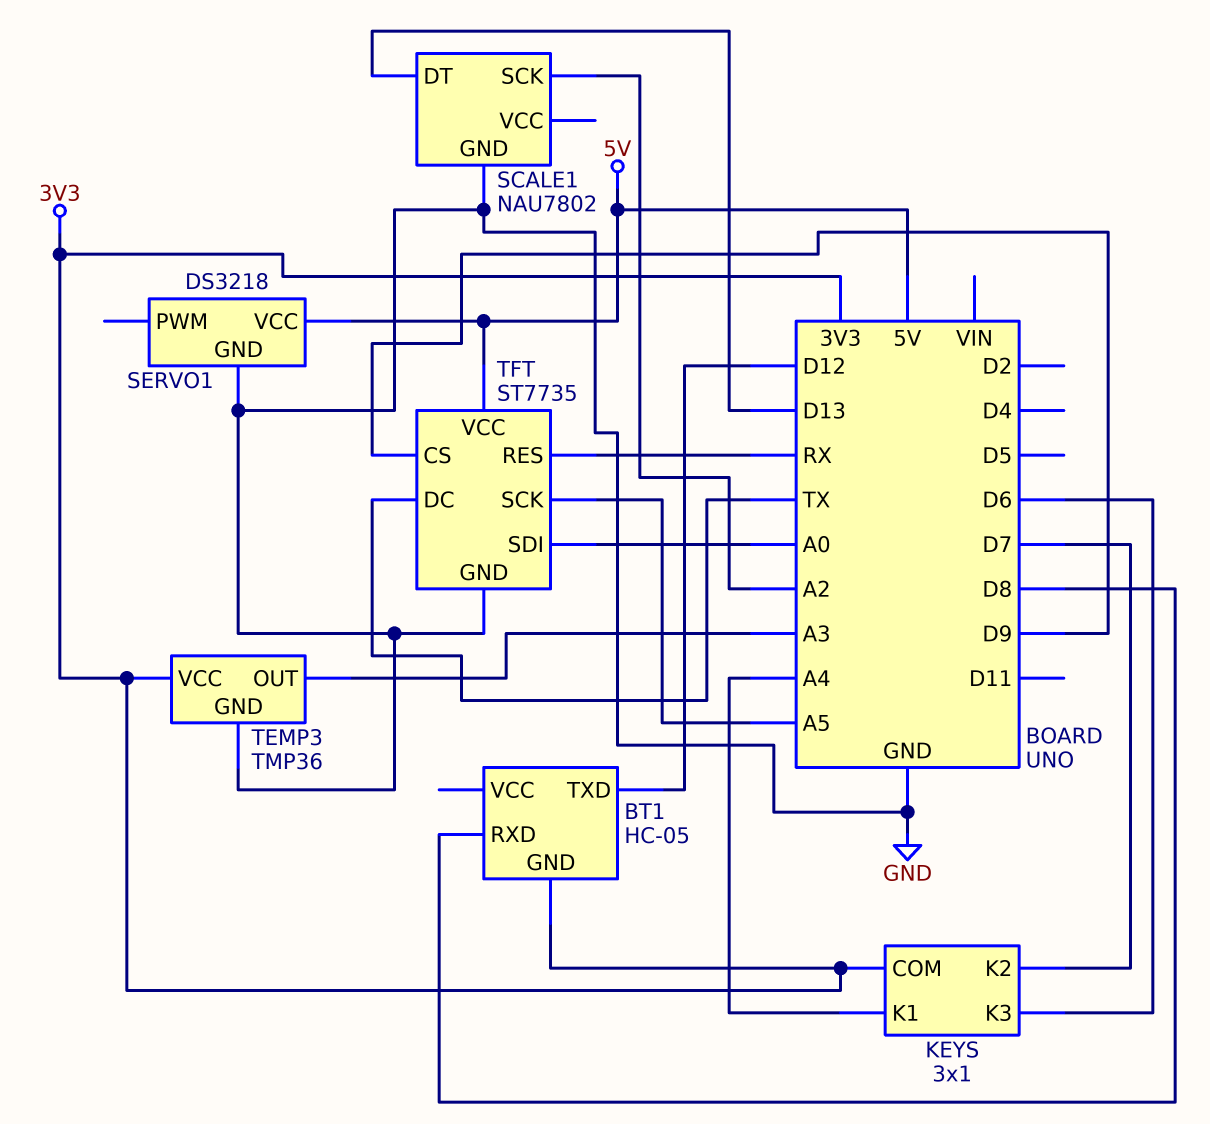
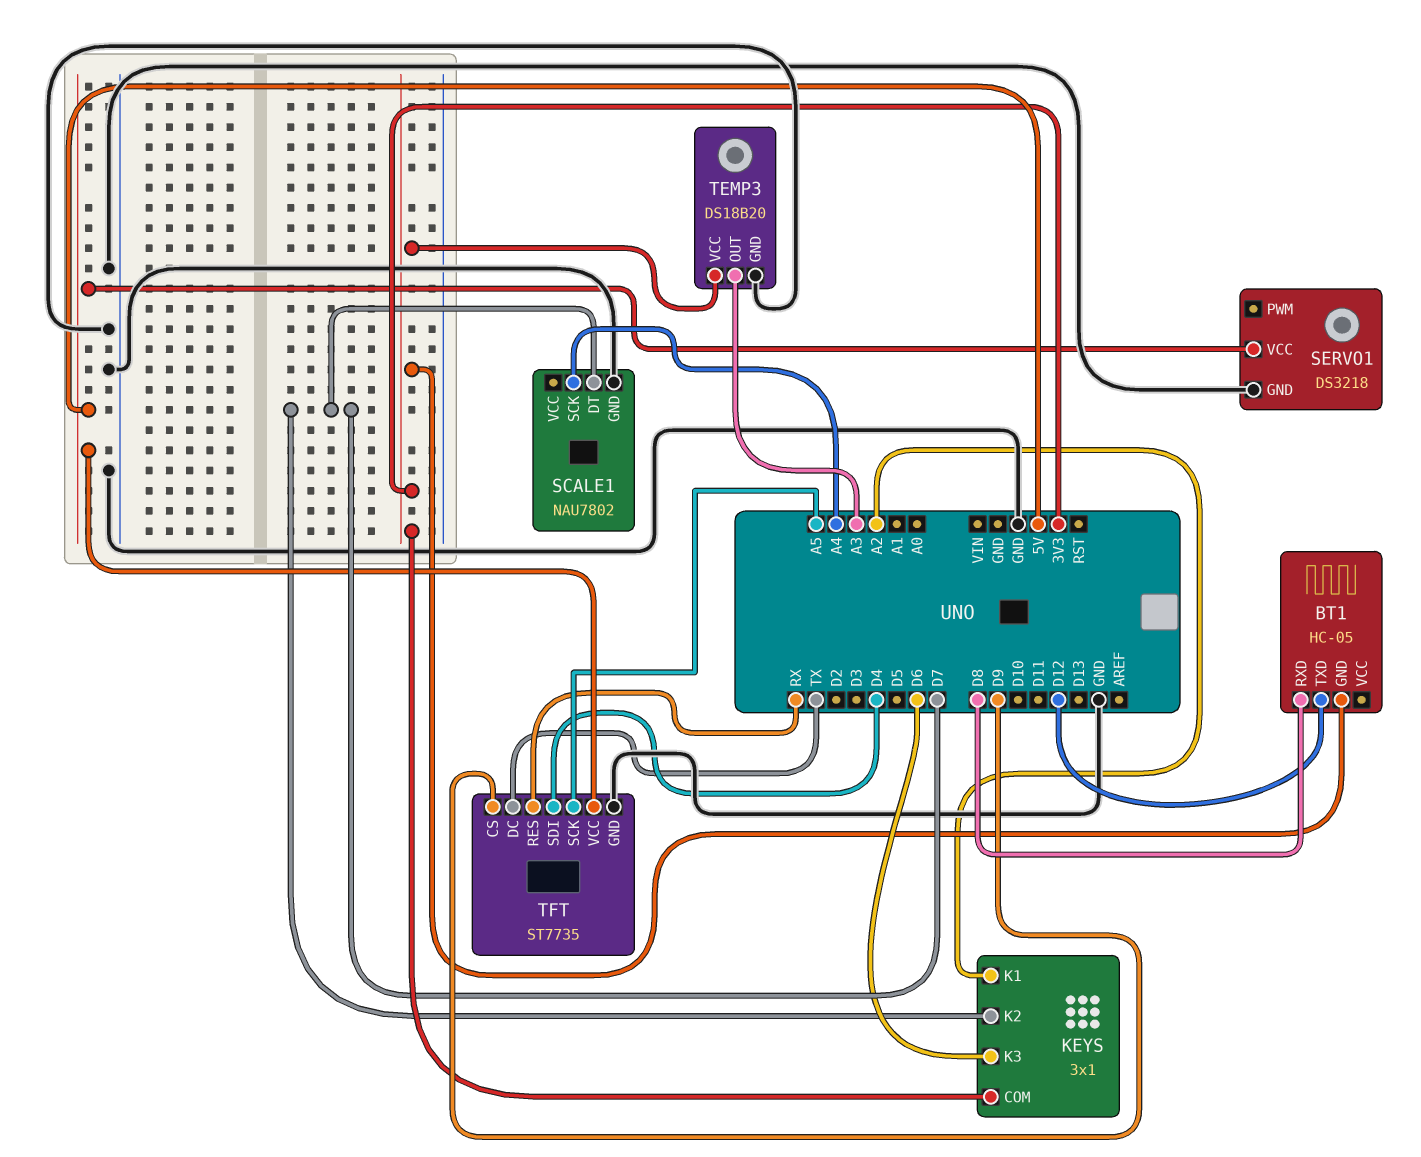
KEYS pin K1: A4 -> A2
SCALE1 pin DT: D13 -> D7
SCALE1 pin SCK: A2 -> A4
TEMP3: TMP36 -> DS18B20
TFT pin SDI: A0 -> D4

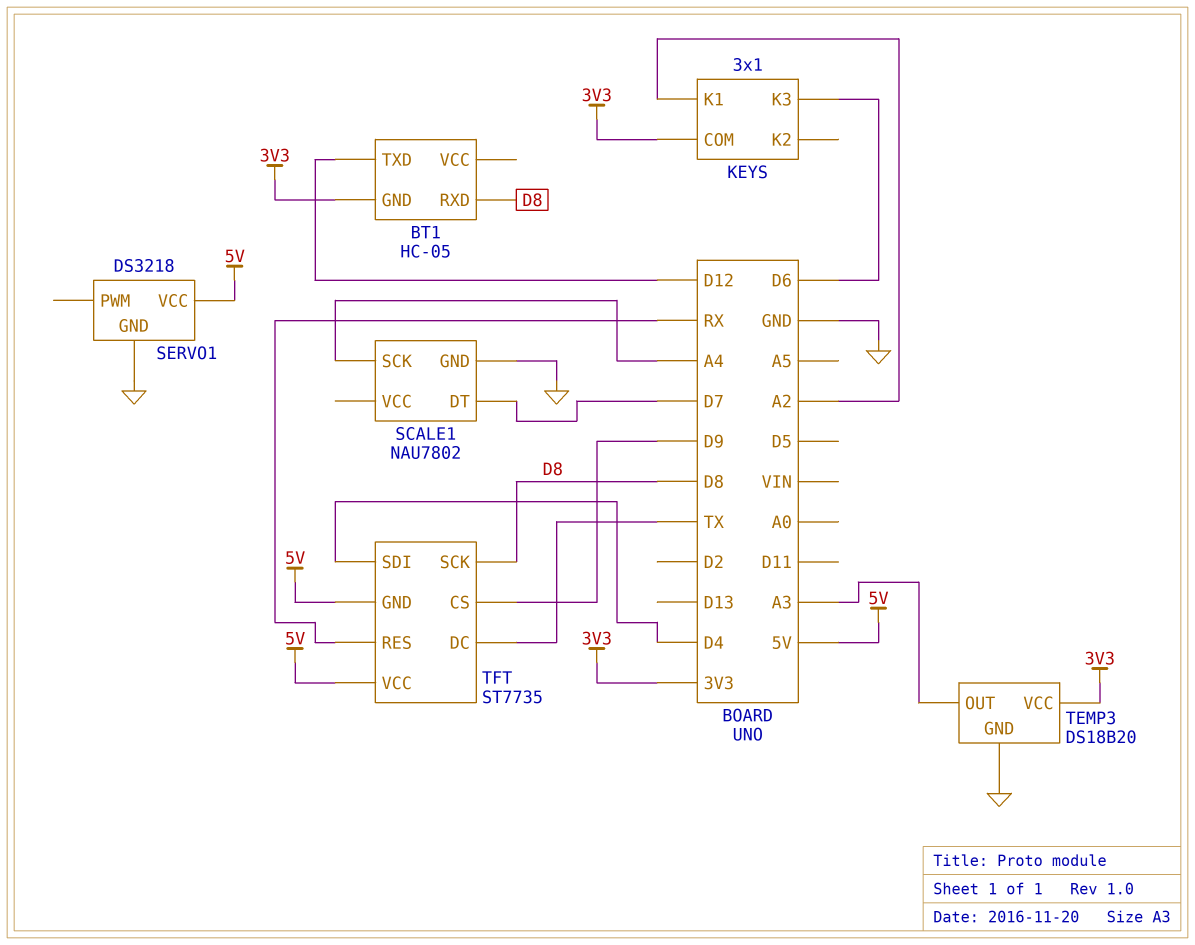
KEYS pin K2: D7 -> none
TFT pin GND: GND -> 5V
TFT pin SCK: A5 -> D8

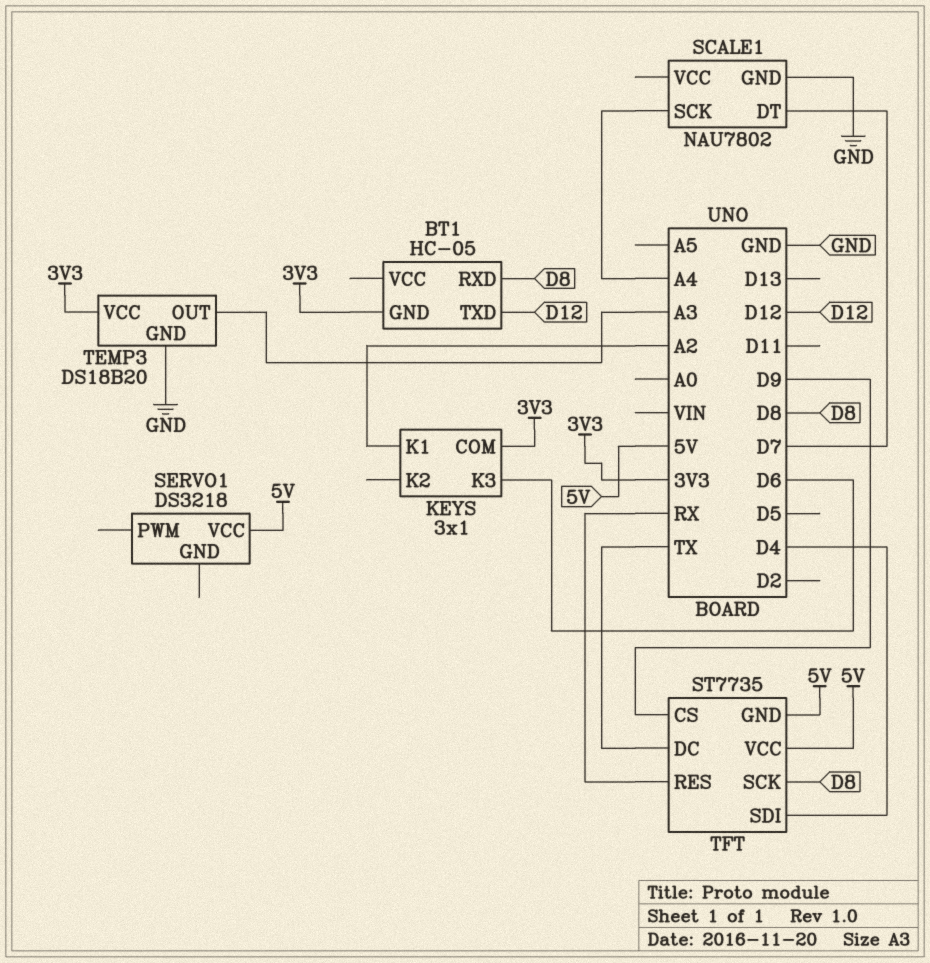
SERVO1 pin GND: GND -> none

